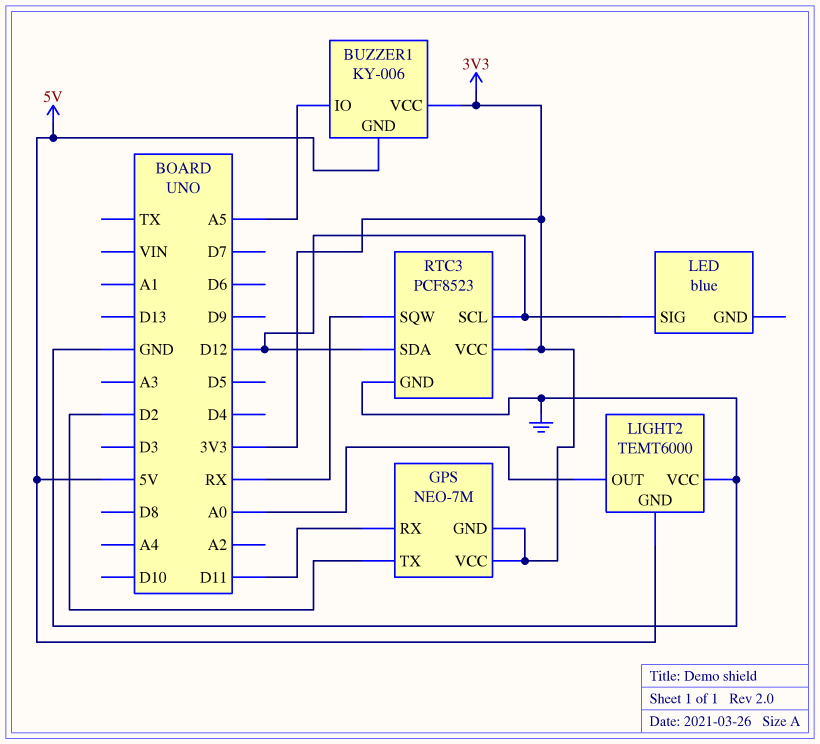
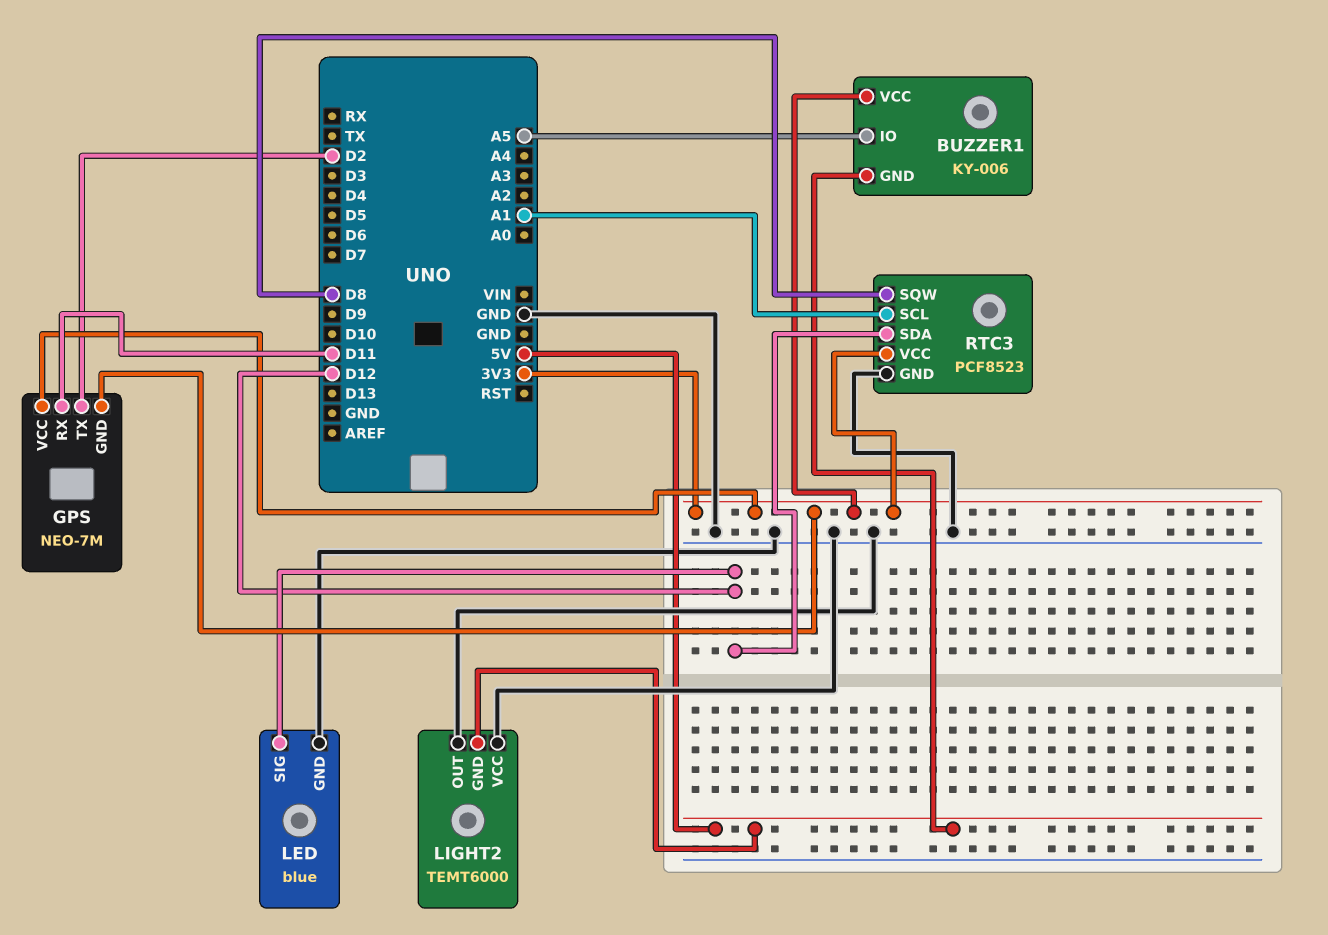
LED pin GND: none -> GND
LIGHT2 pin OUT: A0 -> GND
RTC3 pin SCL: D12 -> A1
RTC3 pin SQW: RX -> D8

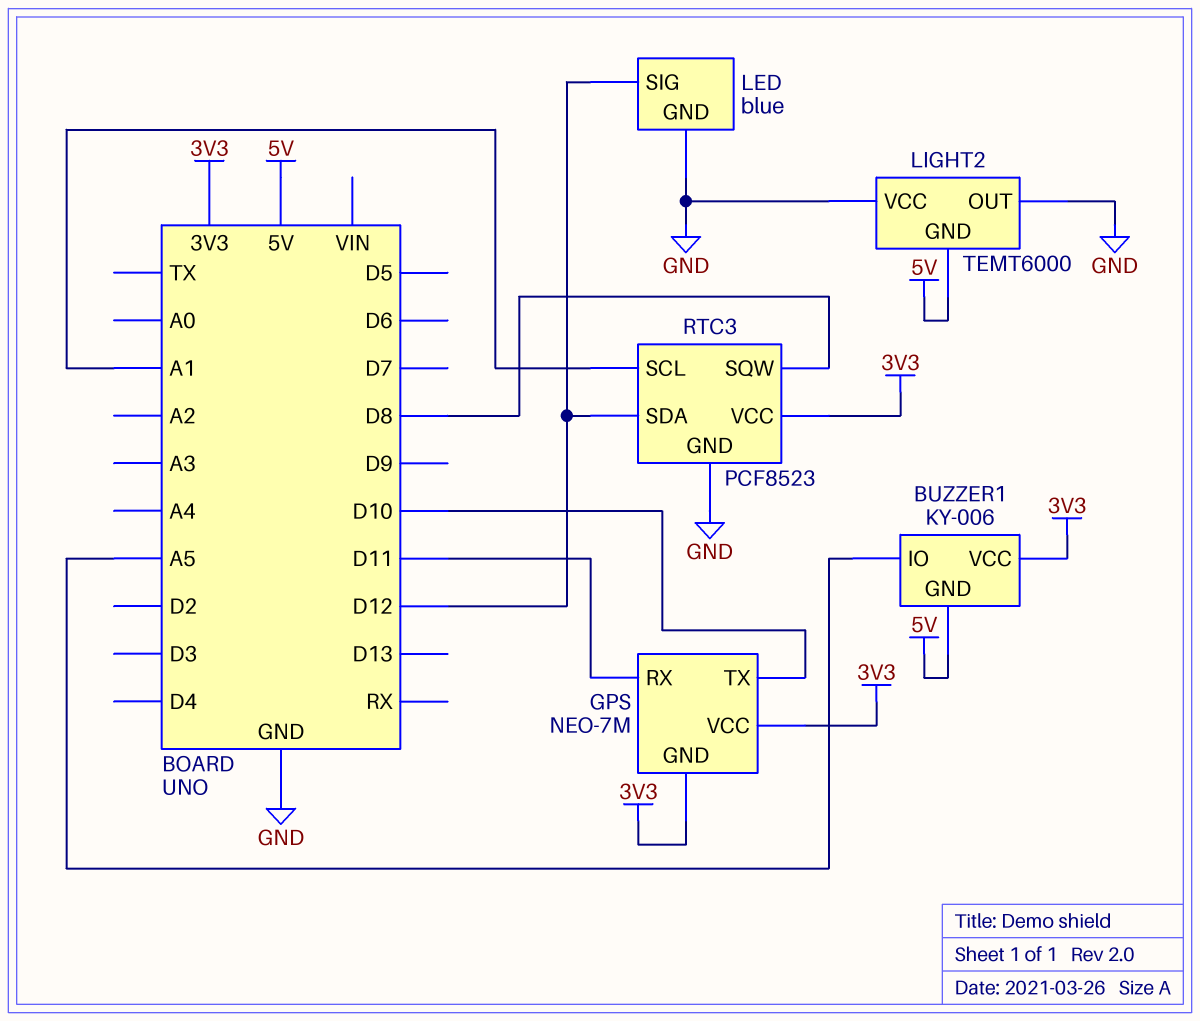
GPS pin TX: D2 -> D10

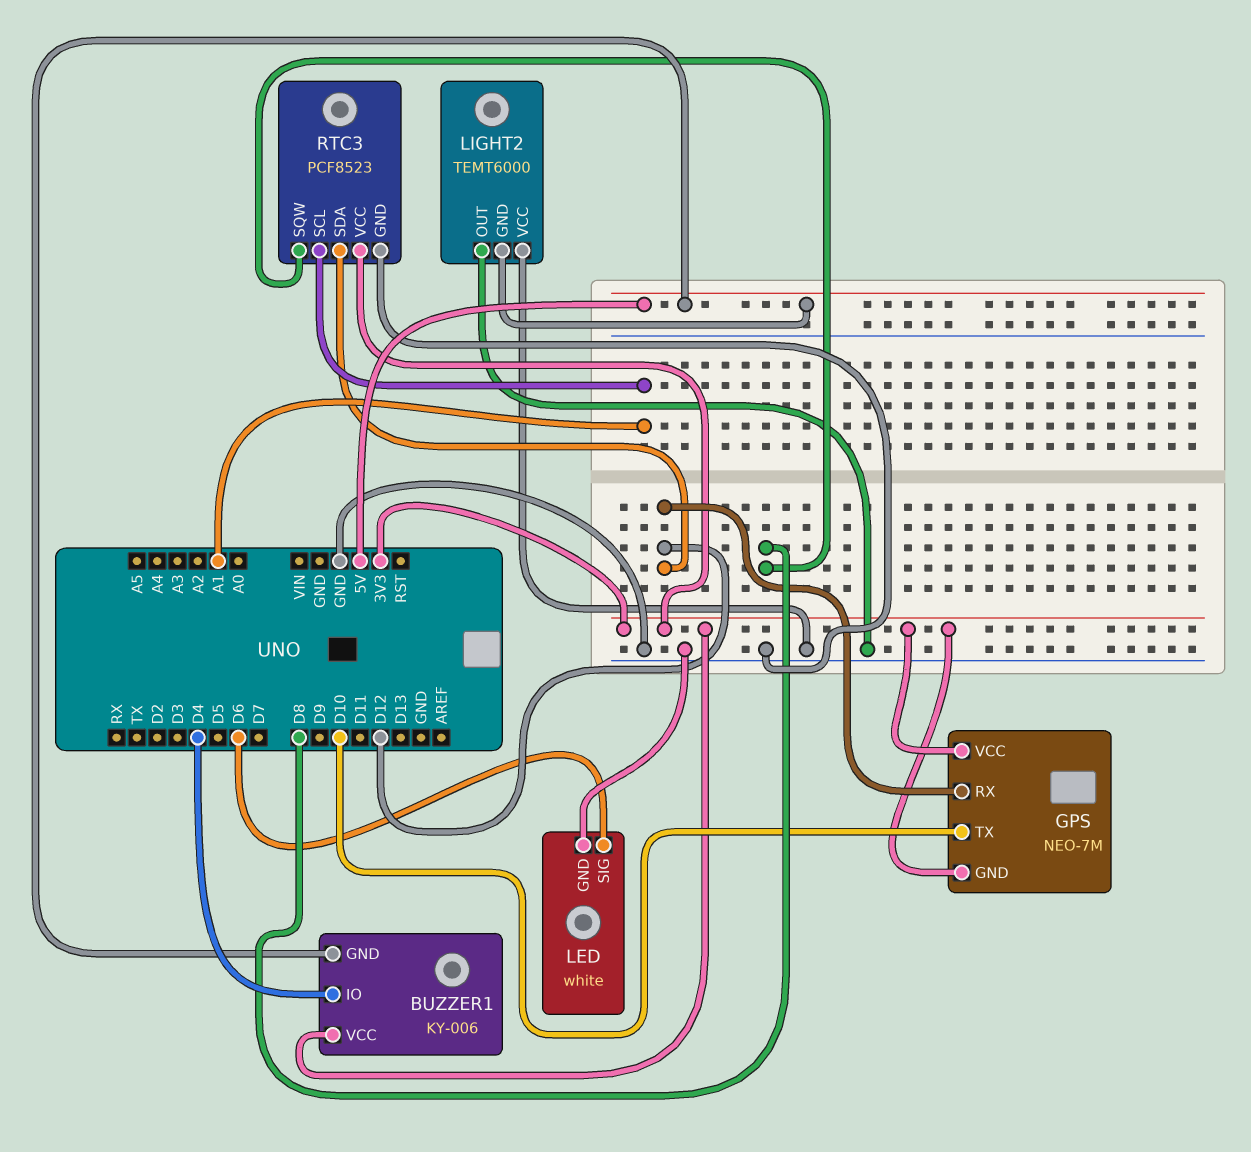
BUZZER1 pin IO: A5 -> D4
GPS pin RX: D11 -> D12
LED: blue -> white
LED pin SIG: D12 -> D6

